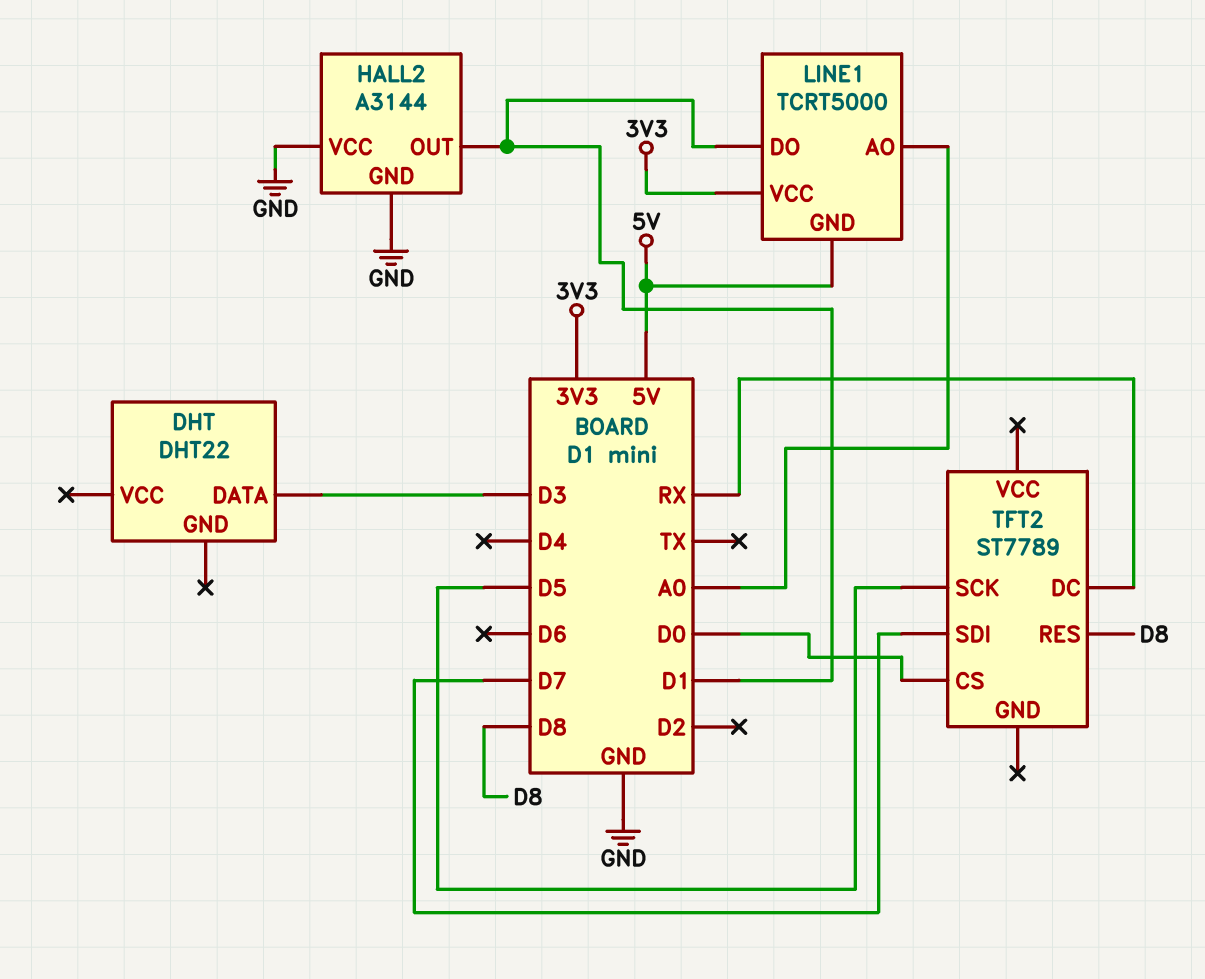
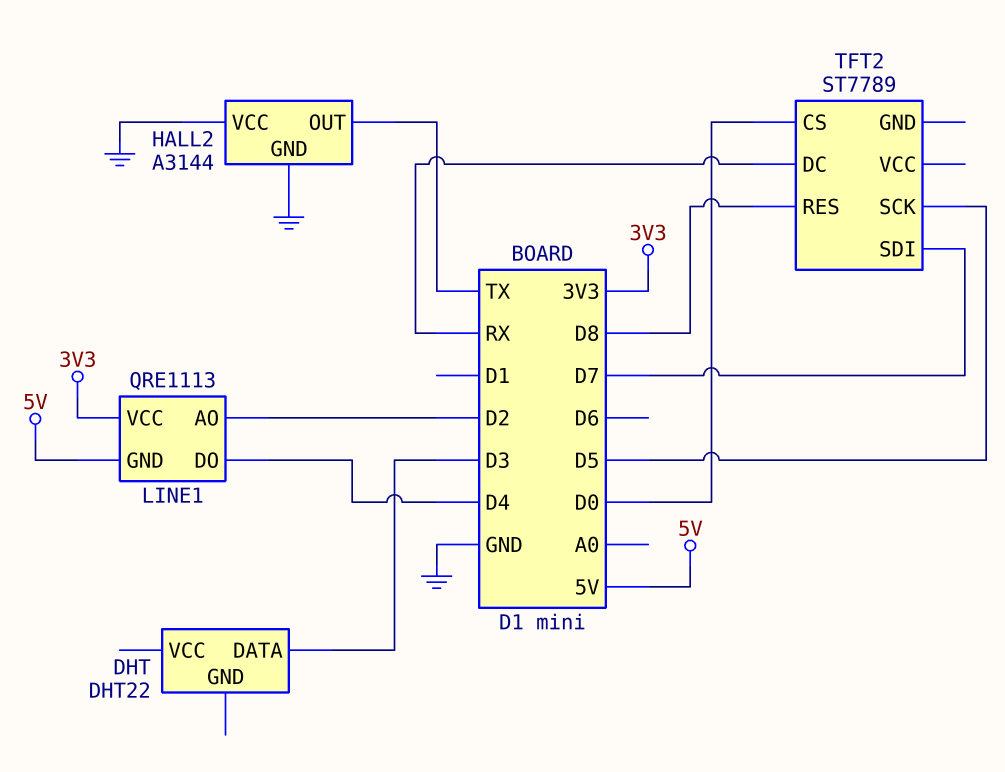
HALL2 pin OUT: D1 -> TX
LINE1: TCRT5000 -> QRE1113
LINE1 pin AO: A0 -> D2
LINE1 pin DO: D1 -> D4

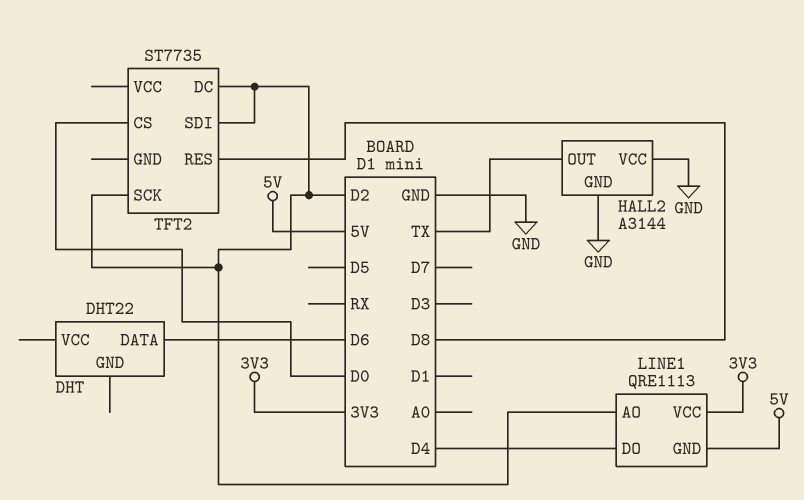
DHT pin DATA: D3 -> D6
TFT2: ST7789 -> ST7735
TFT2 pin DC: RX -> D2
TFT2 pin SCK: D5 -> D2
TFT2 pin SDI: D7 -> D2

